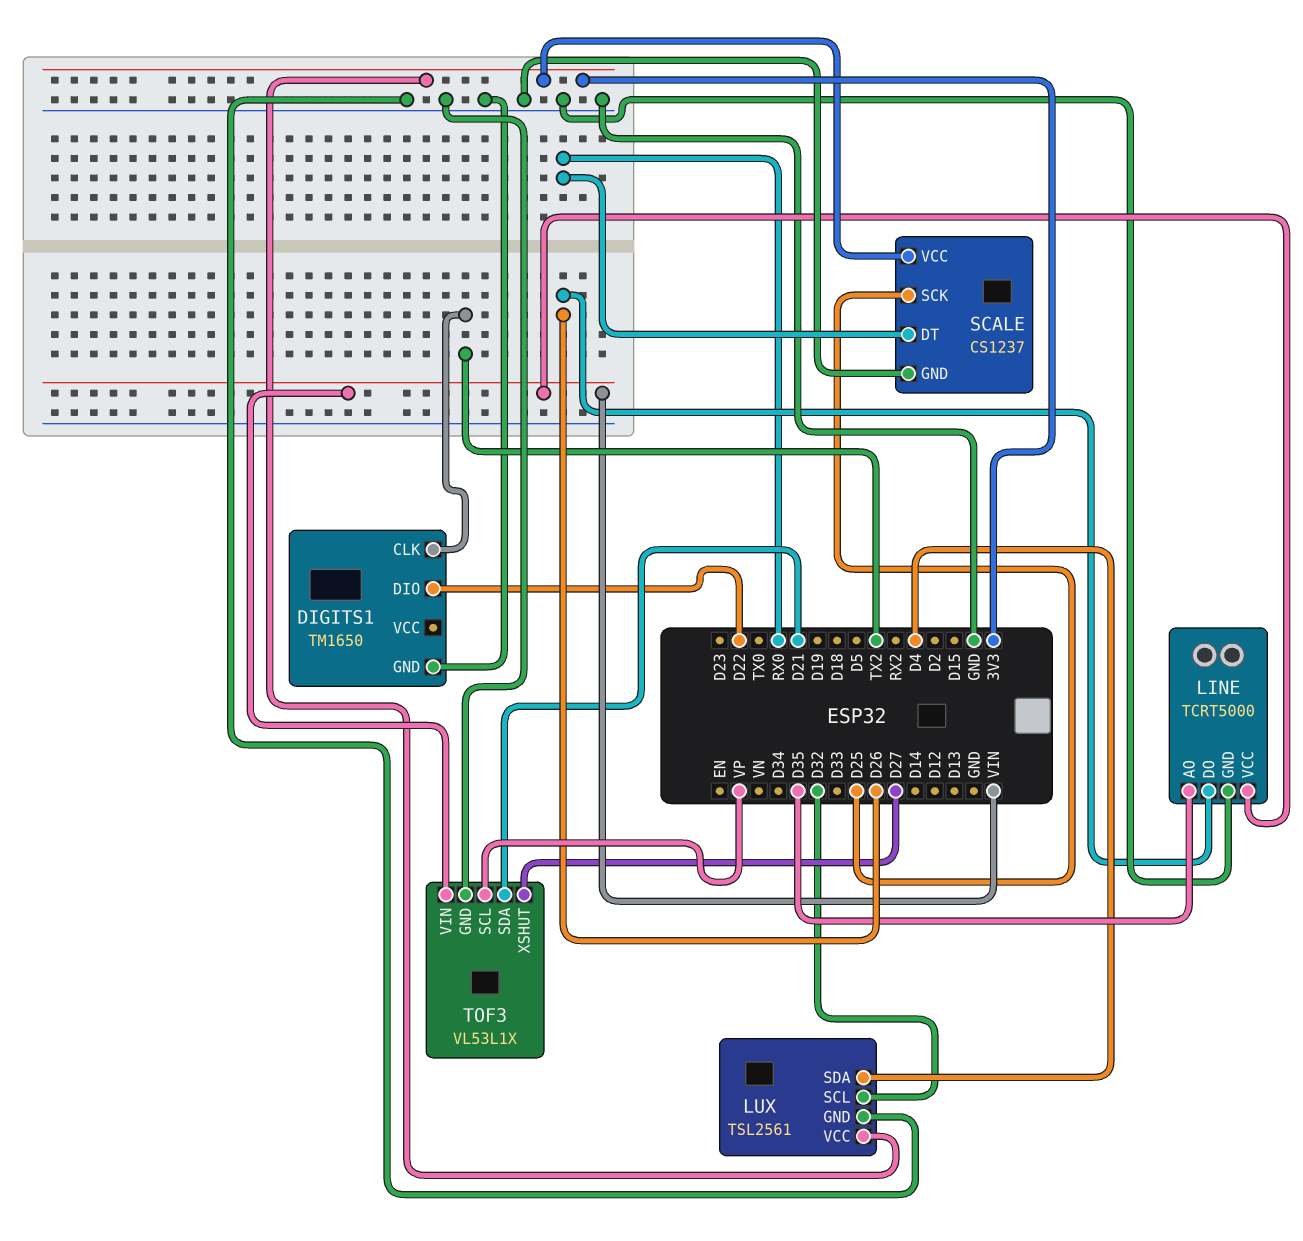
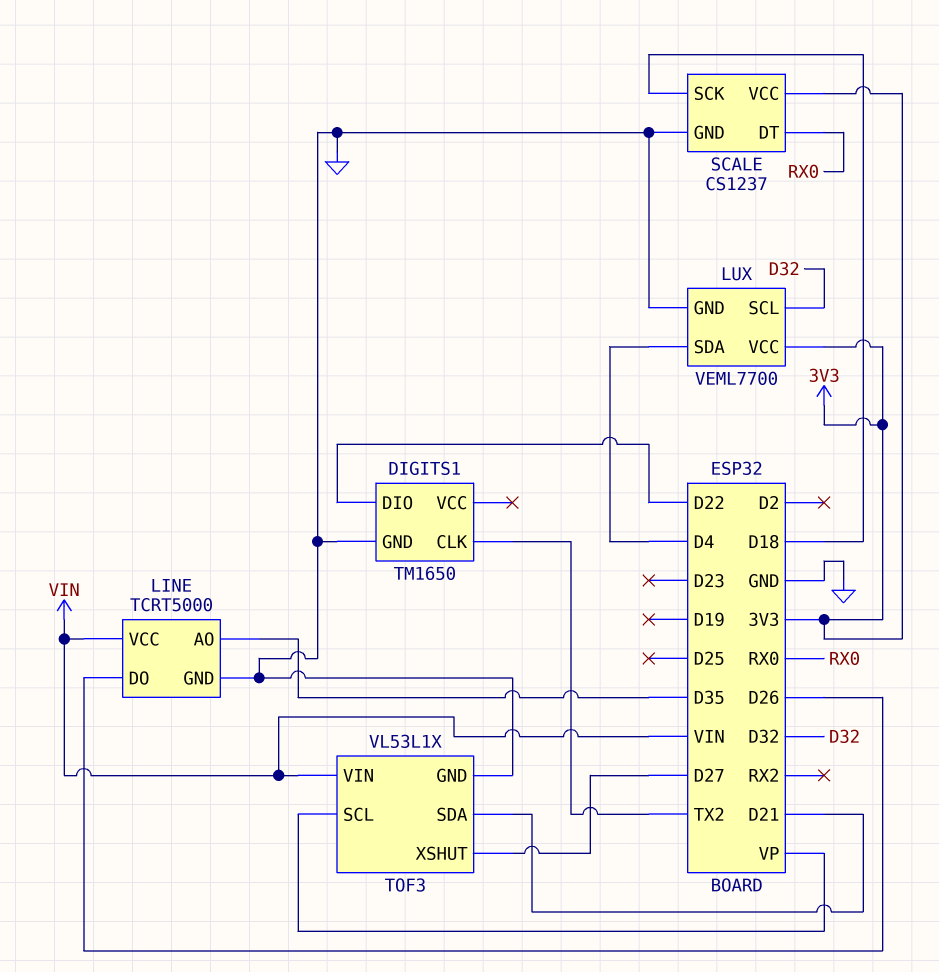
LUX: TSL2561 -> VEML7700
SCALE pin SCK: D25 -> D18

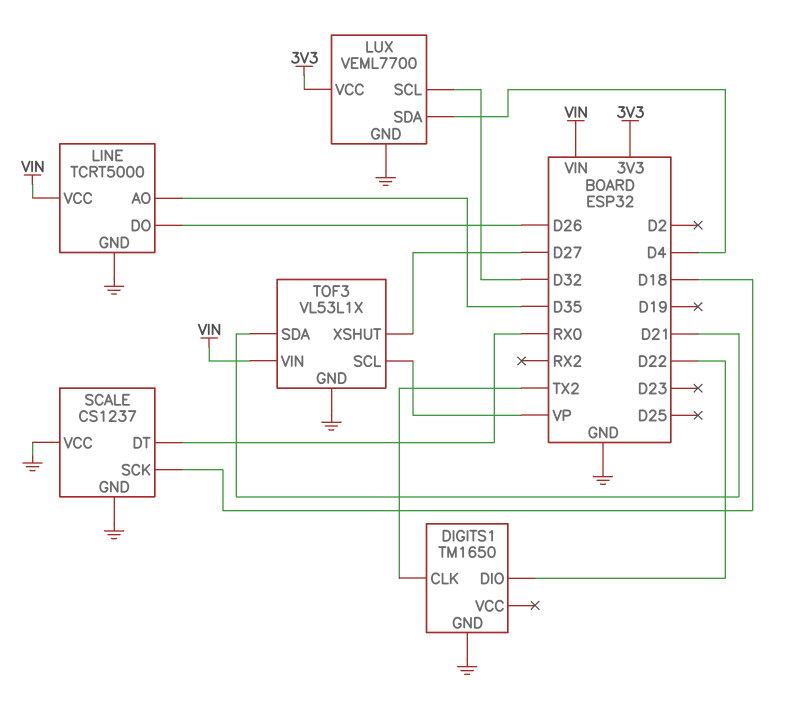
SCALE pin VCC: 3V3 -> GND

